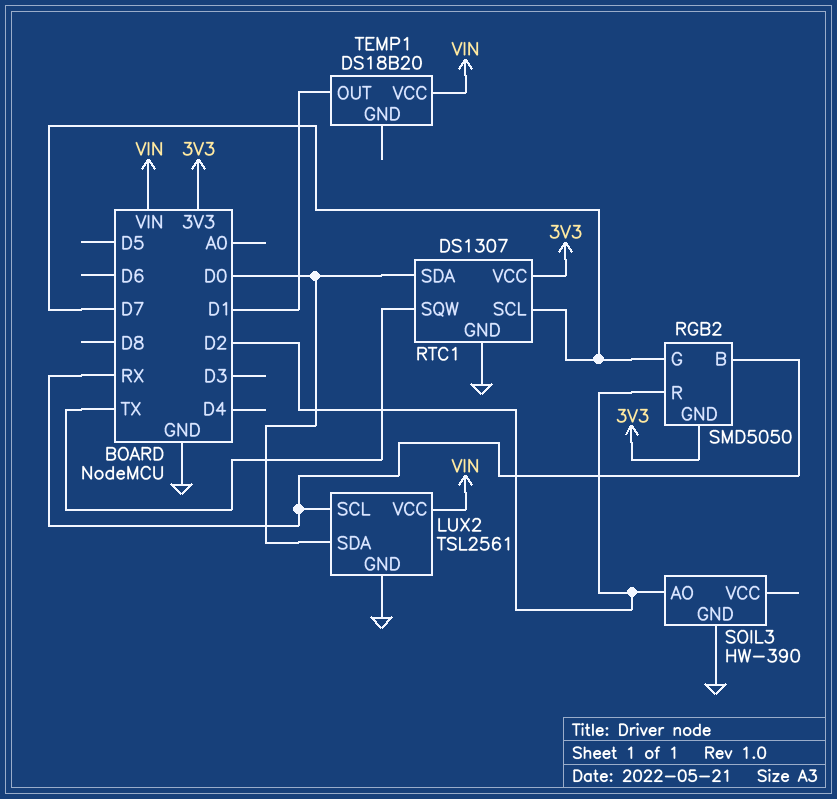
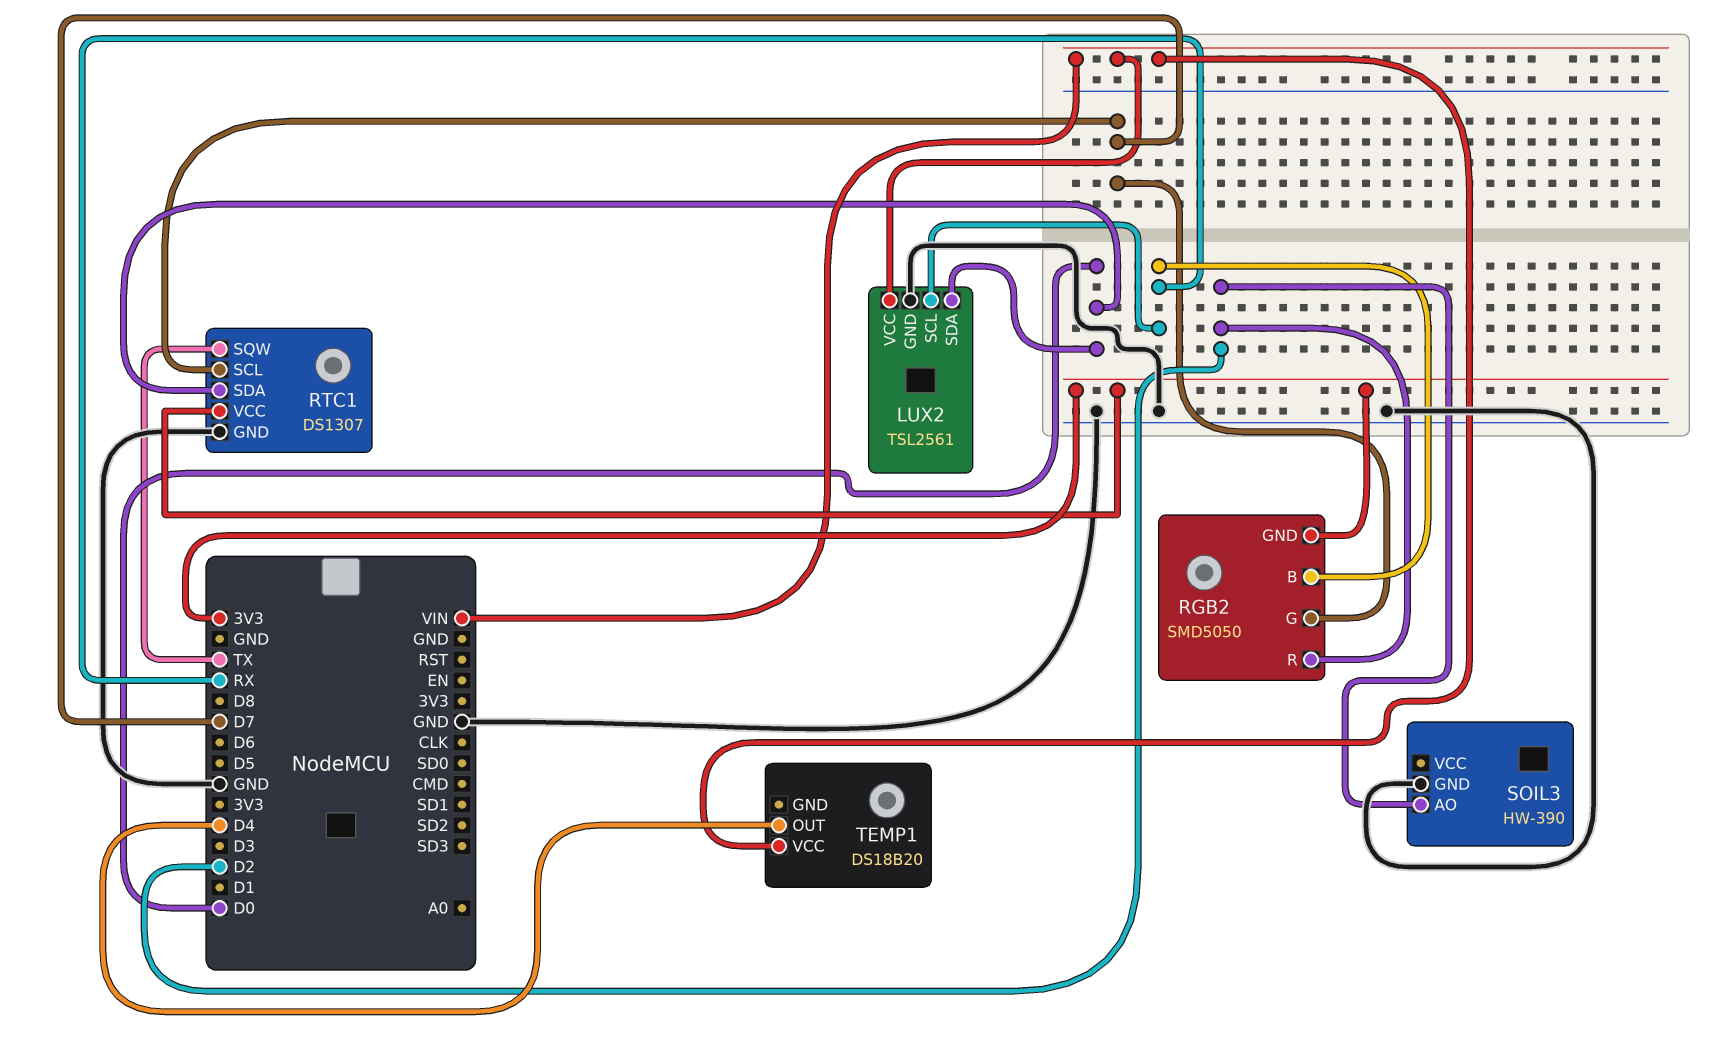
TEMP1 pin OUT: D1 -> D4

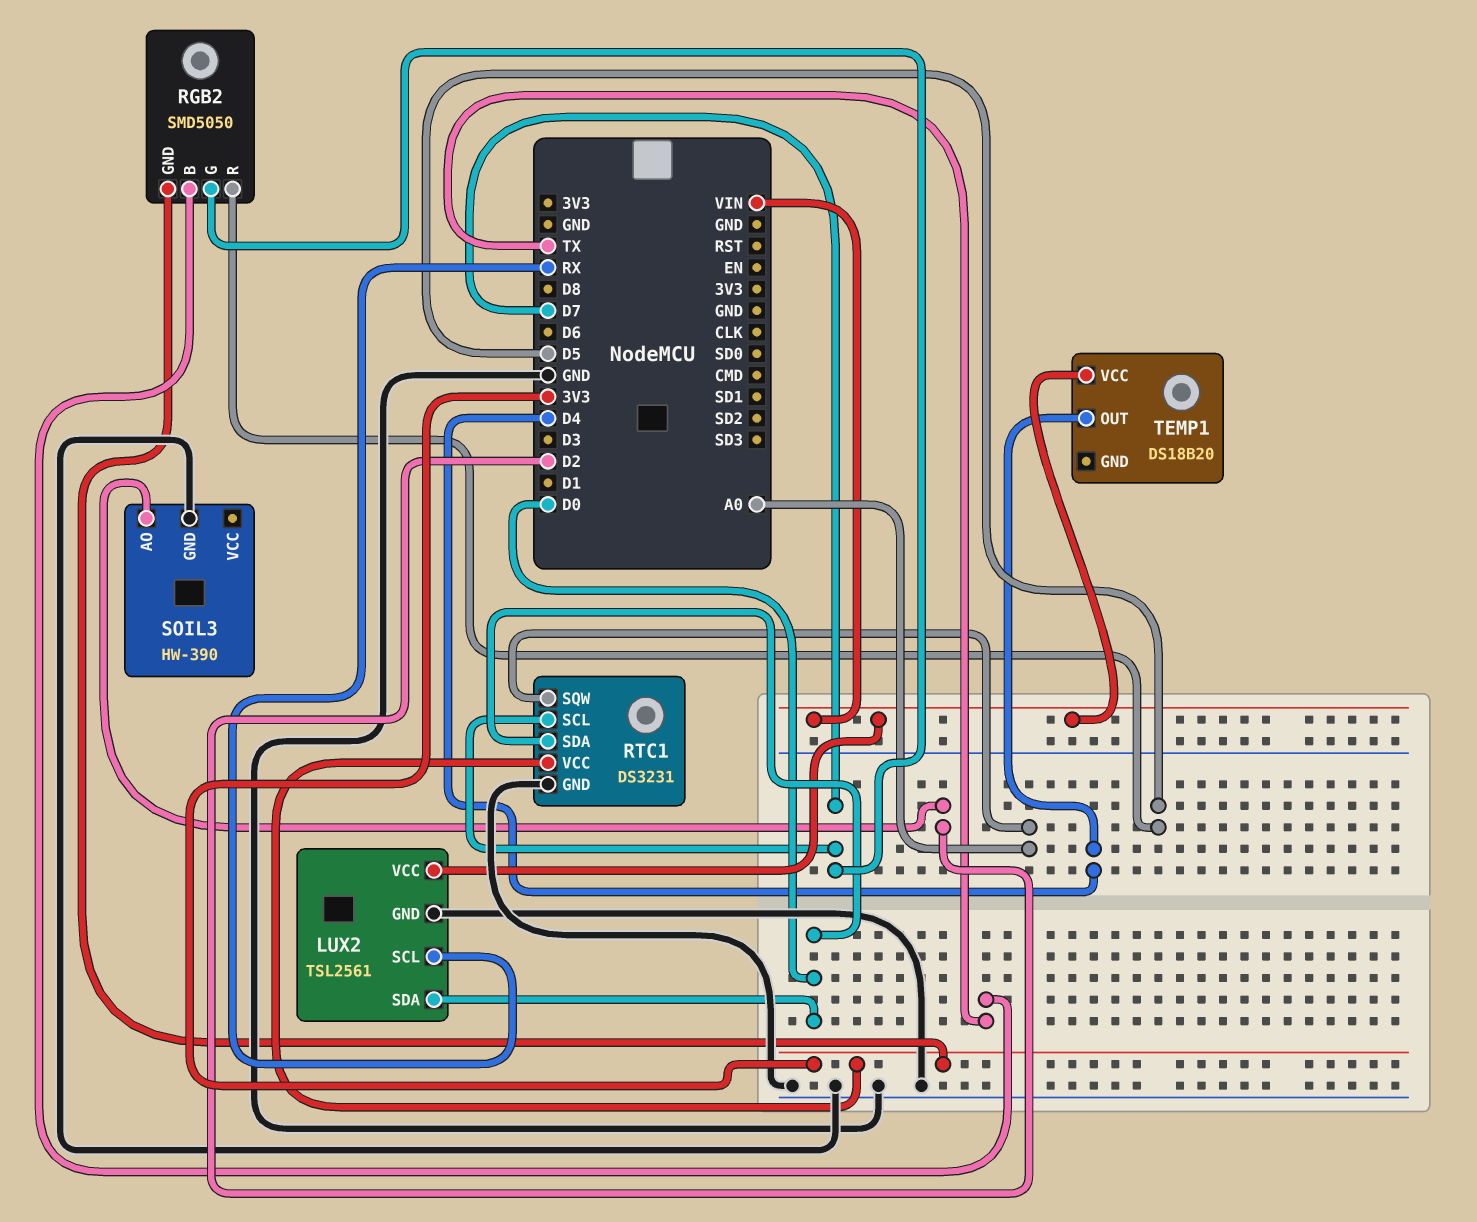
RGB2 pin B: RX -> TX
RGB2 pin R: D2 -> D5
RTC1: DS1307 -> DS3231
RTC1 pin SQW: TX -> A0

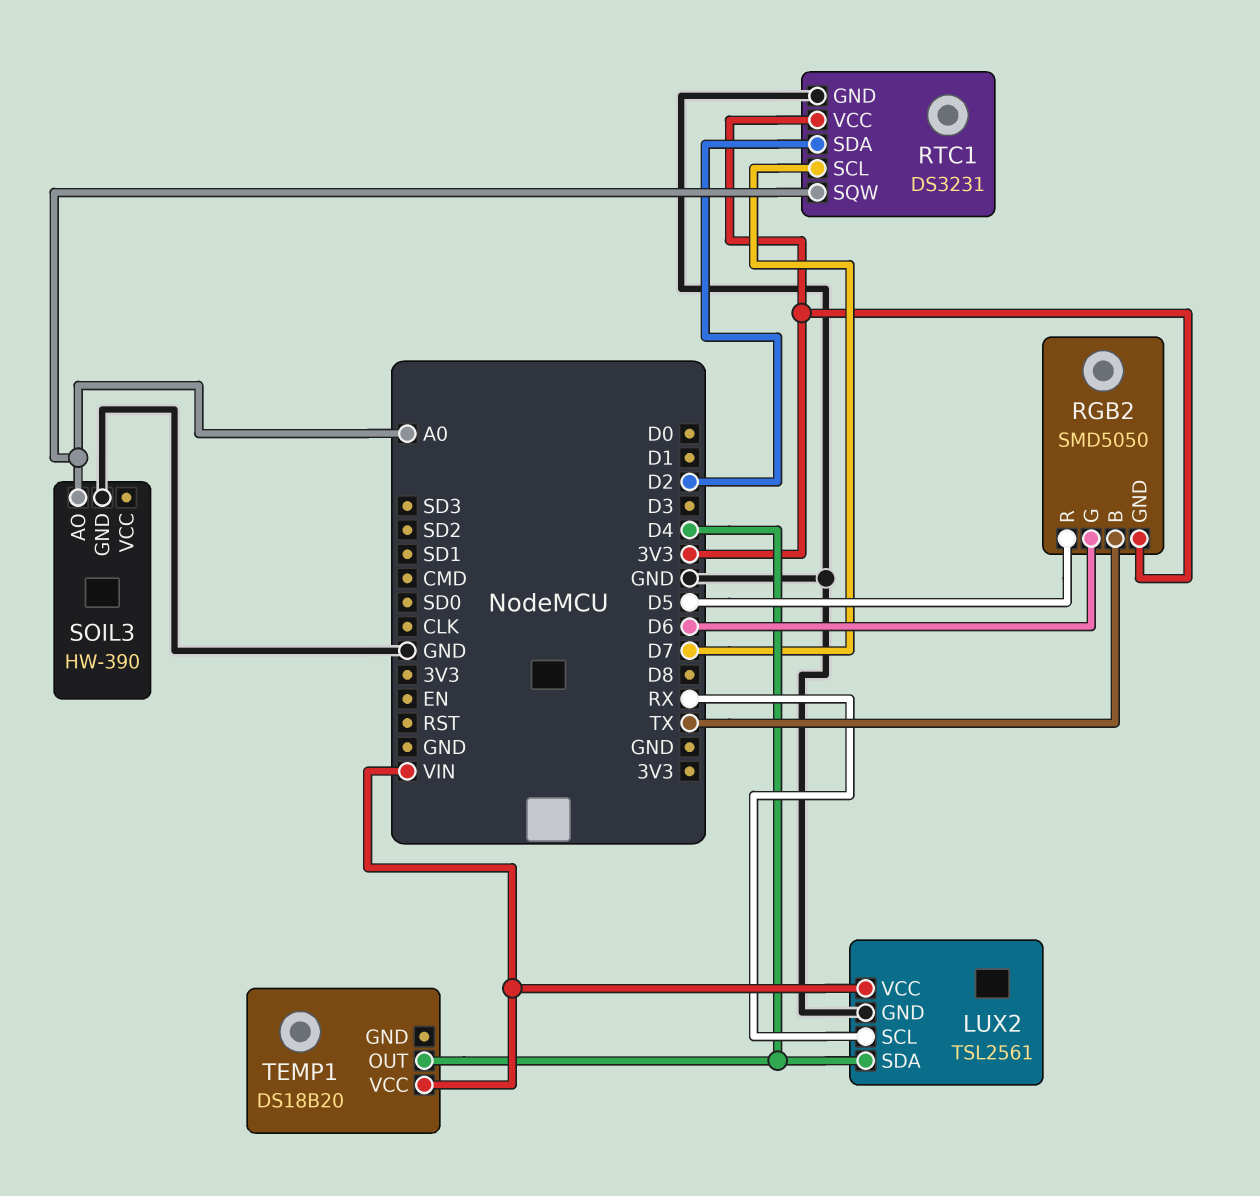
LUX2 pin SDA: D0 -> D4
RGB2 pin G: D7 -> D6
RTC1 pin SDA: D0 -> D2
SOIL3 pin AO: D2 -> A0

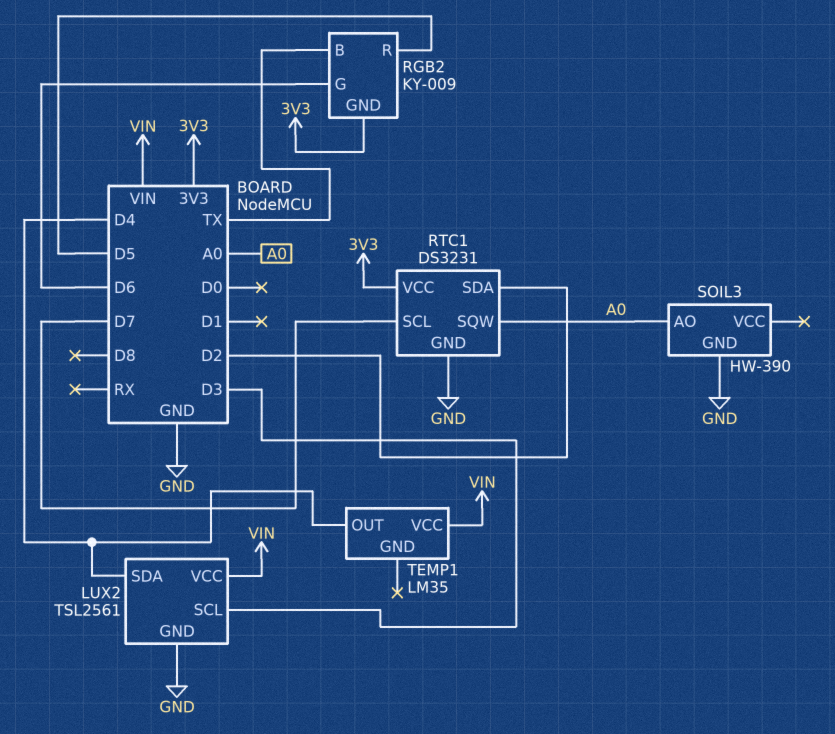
LUX2 pin SCL: RX -> D3
RGB2: SMD5050 -> KY-009
TEMP1: DS18B20 -> LM35

